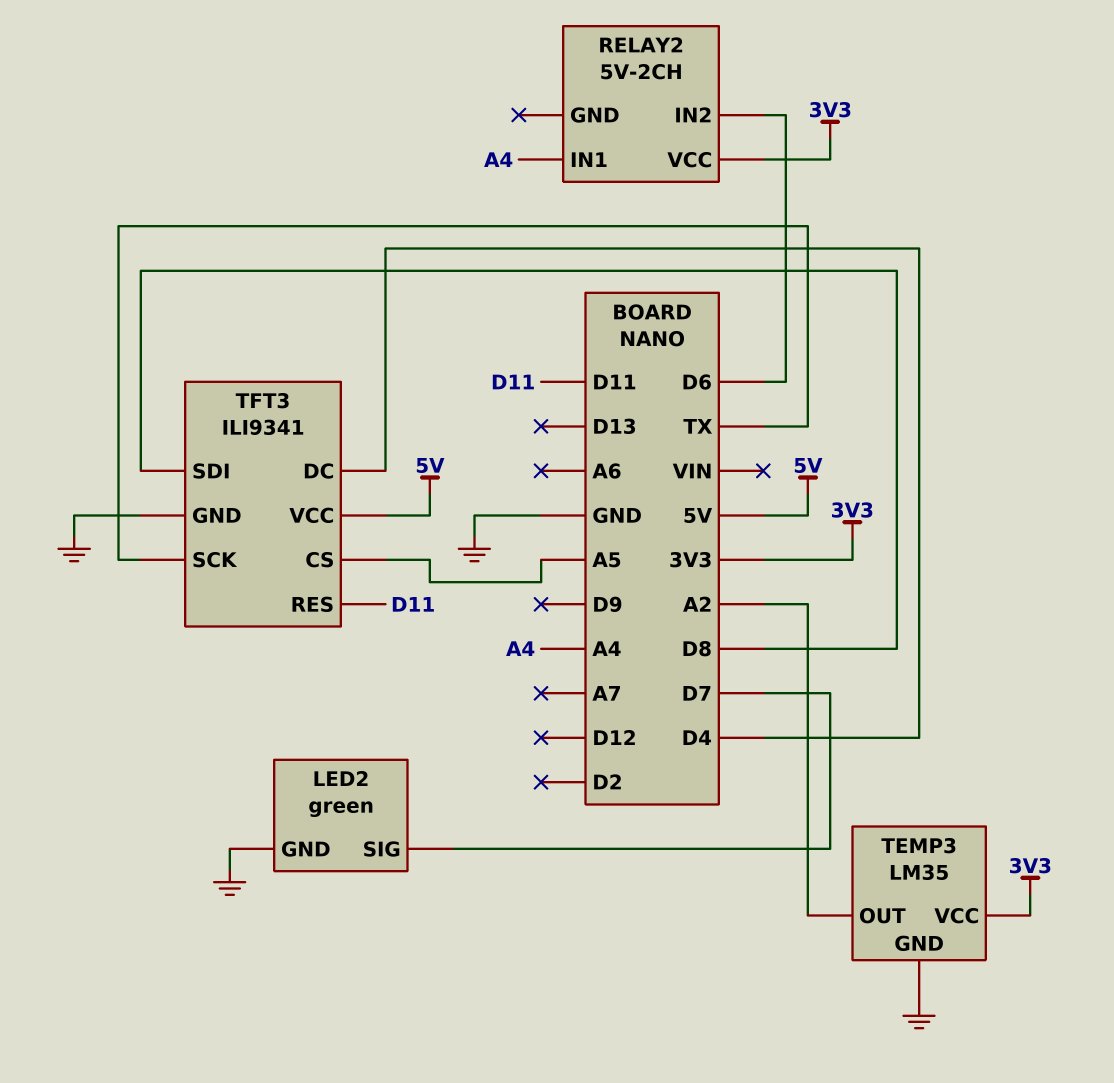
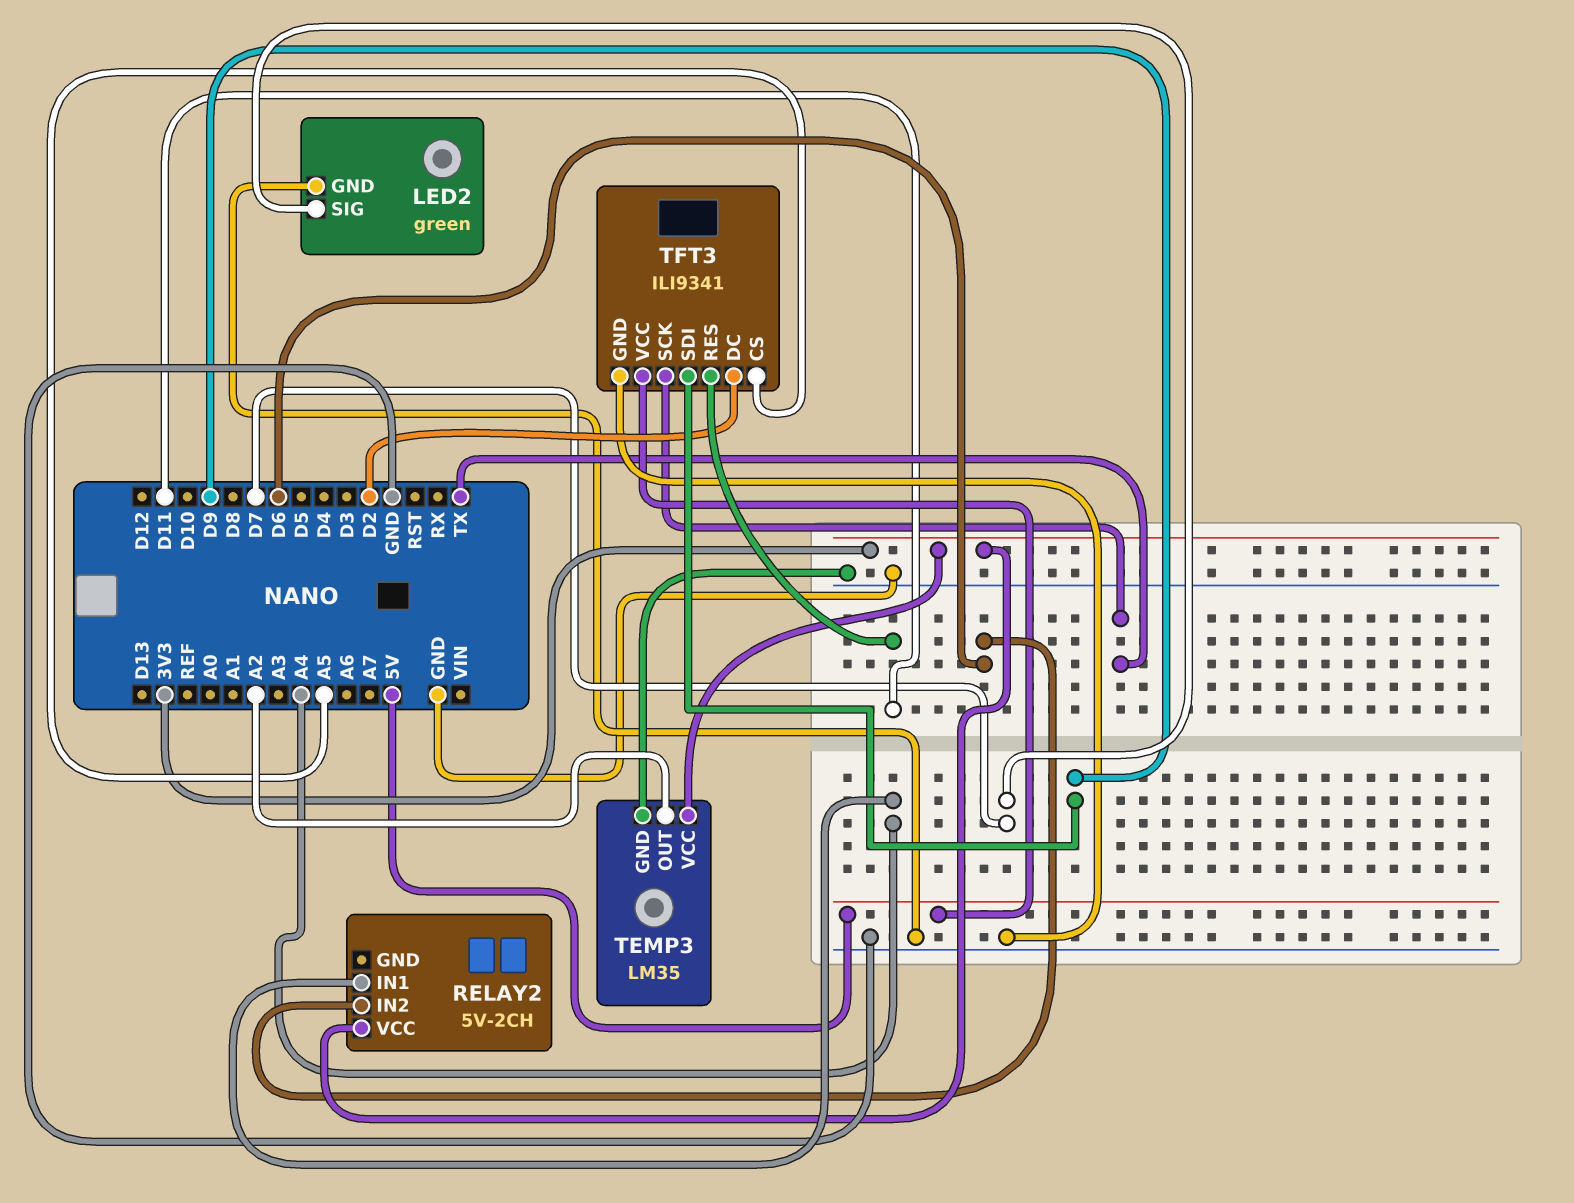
TFT3 pin DC: D4 -> D2
TFT3 pin SDI: D8 -> D9

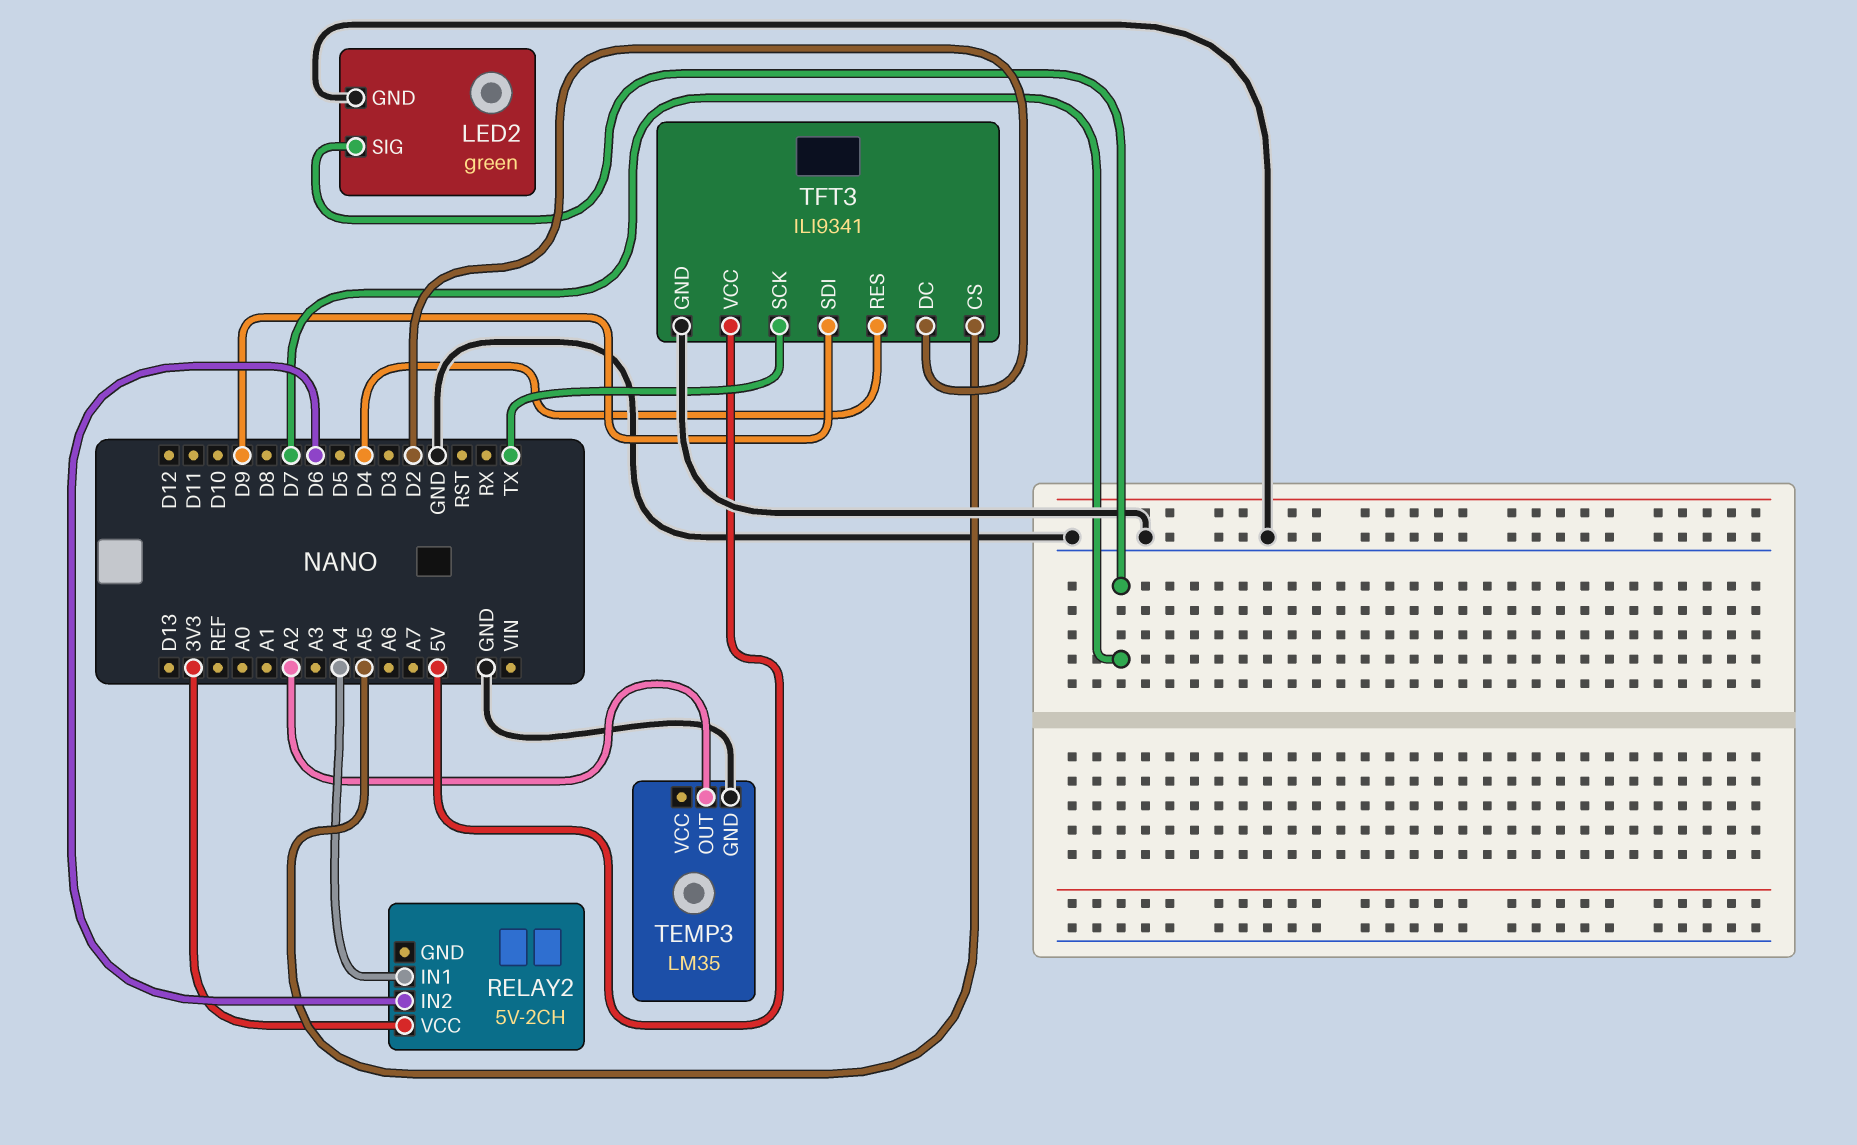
TEMP3 pin VCC: 3V3 -> none
TFT3 pin RES: D11 -> D4

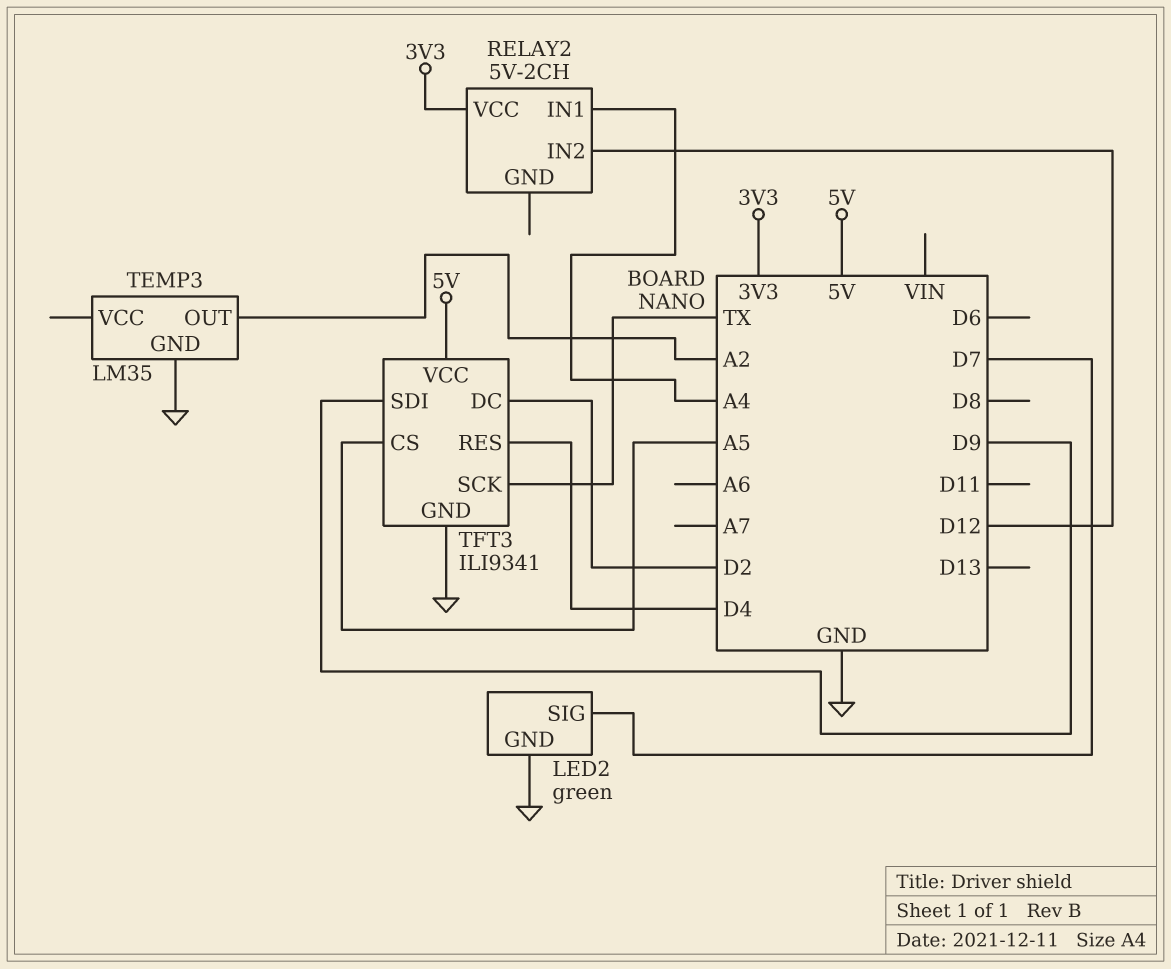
RELAY2 pin IN2: D6 -> D12

